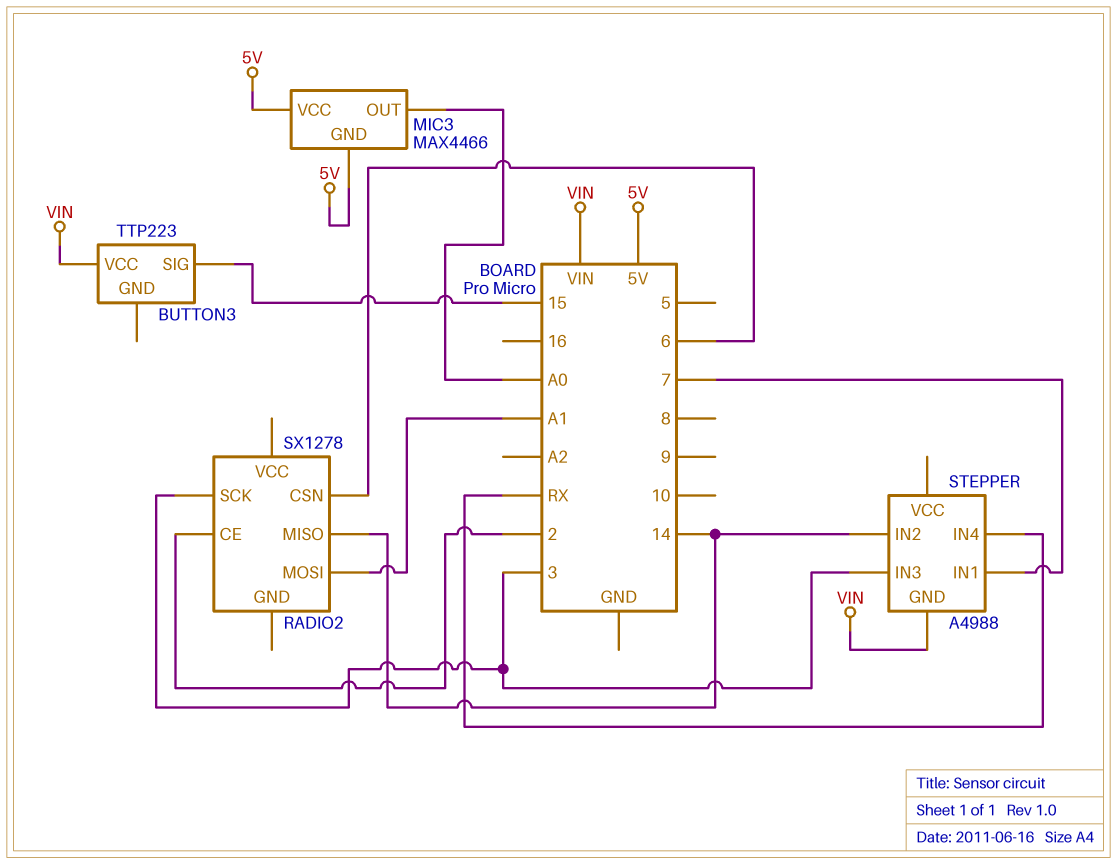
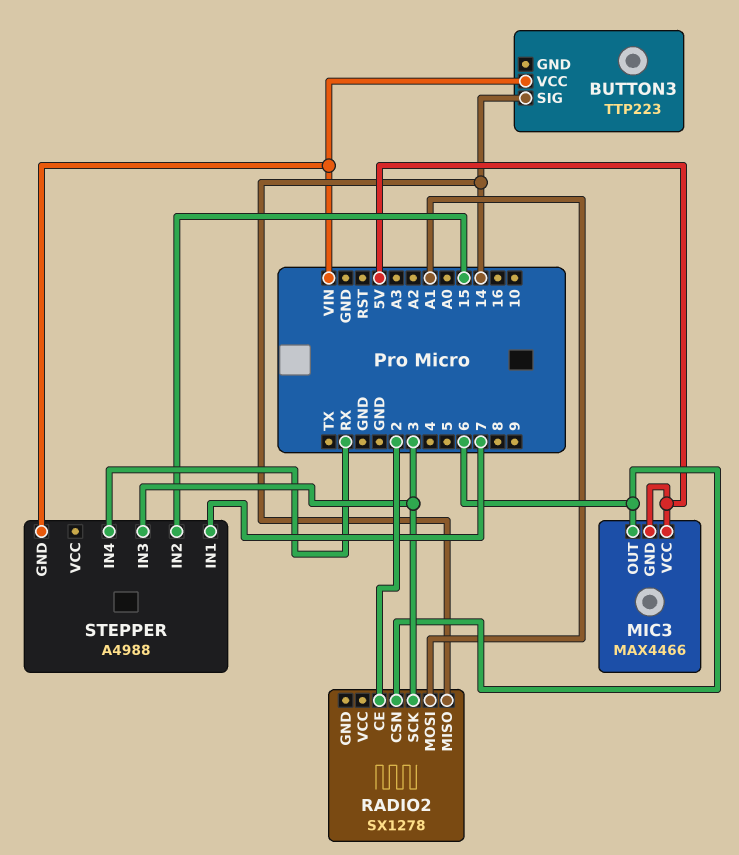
BUTTON3 pin SIG: 15 -> 14
MIC3 pin OUT: A0 -> 6
STEPPER pin IN2: 14 -> 15

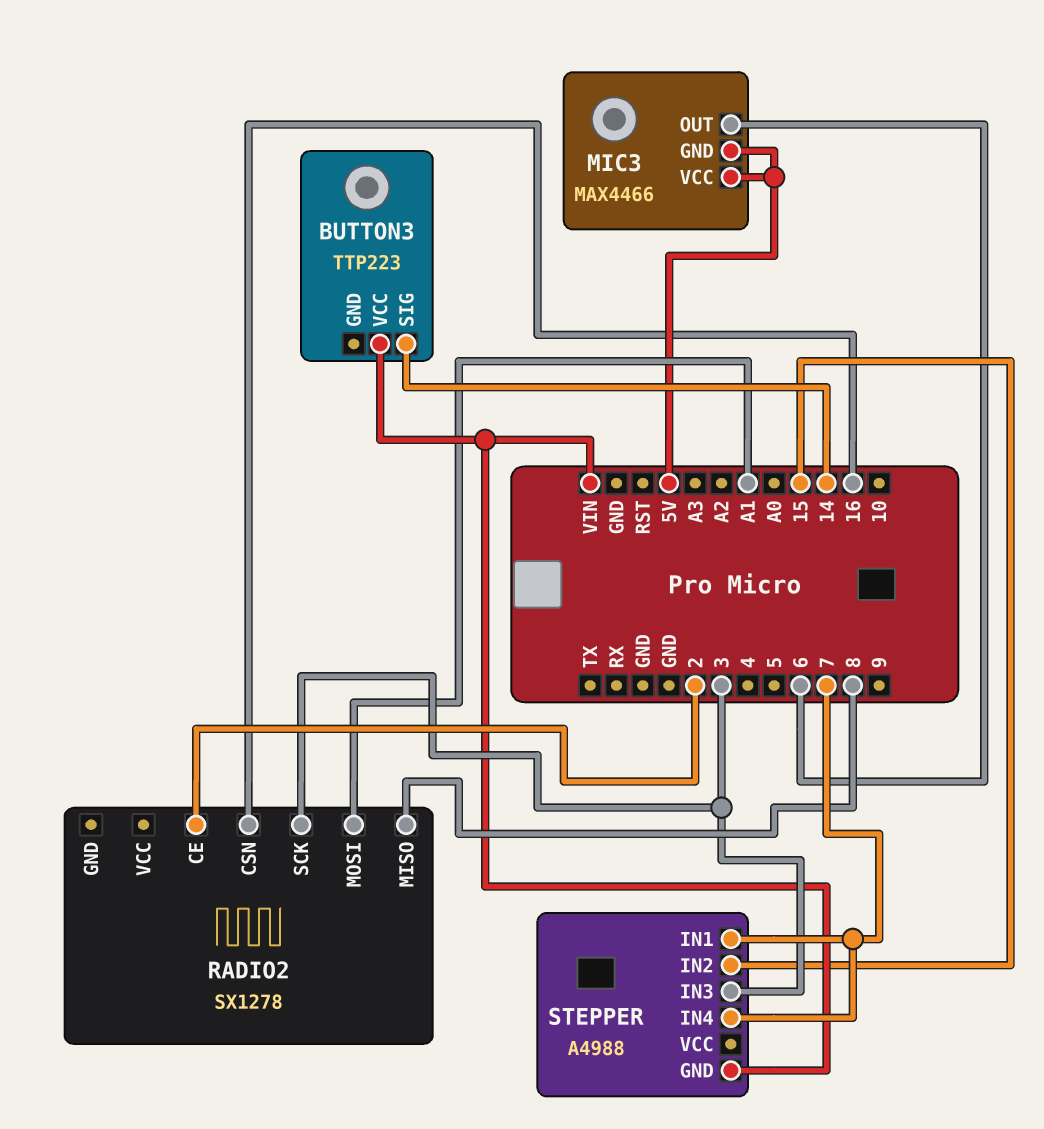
RADIO2 pin CSN: 6 -> 16
RADIO2 pin MISO: 14 -> 8
STEPPER pin IN4: RX -> 7

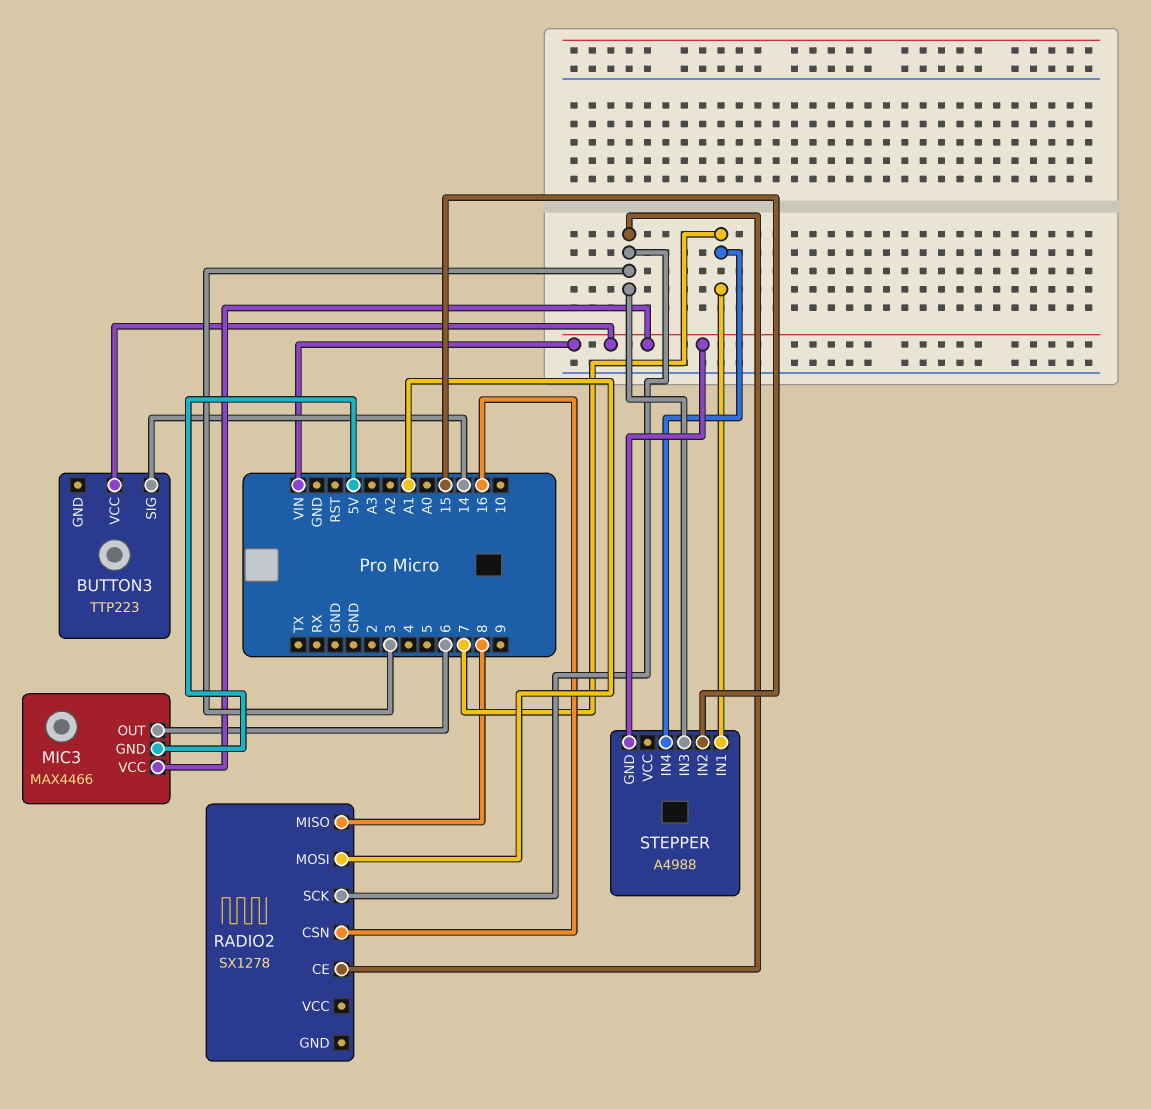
MIC3 pin VCC: 5V -> VIN
RADIO2 pin CE: 2 -> 3

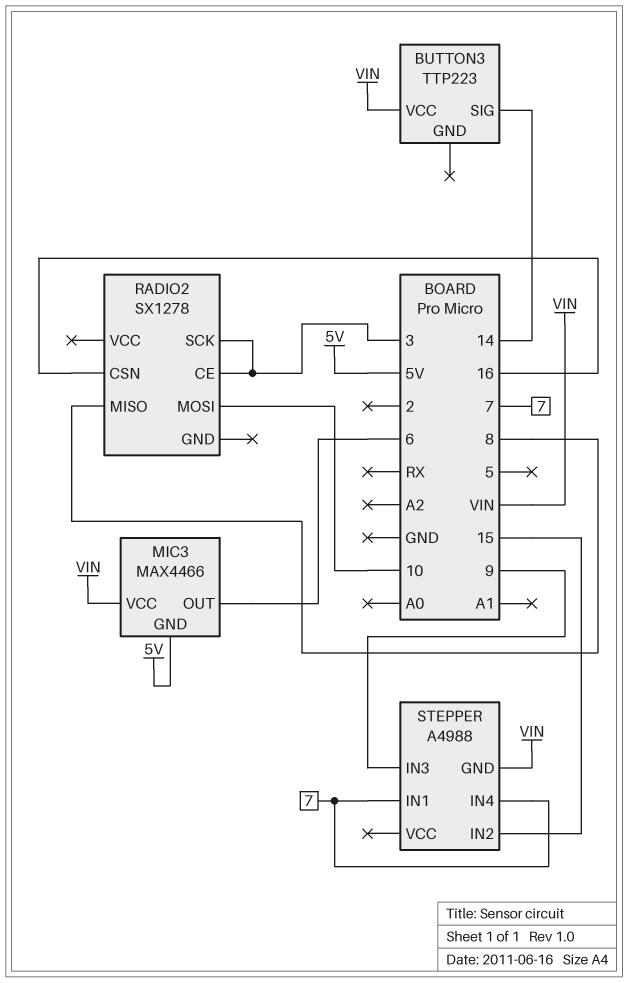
RADIO2 pin MOSI: A1 -> 10
STEPPER pin IN3: 3 -> 9

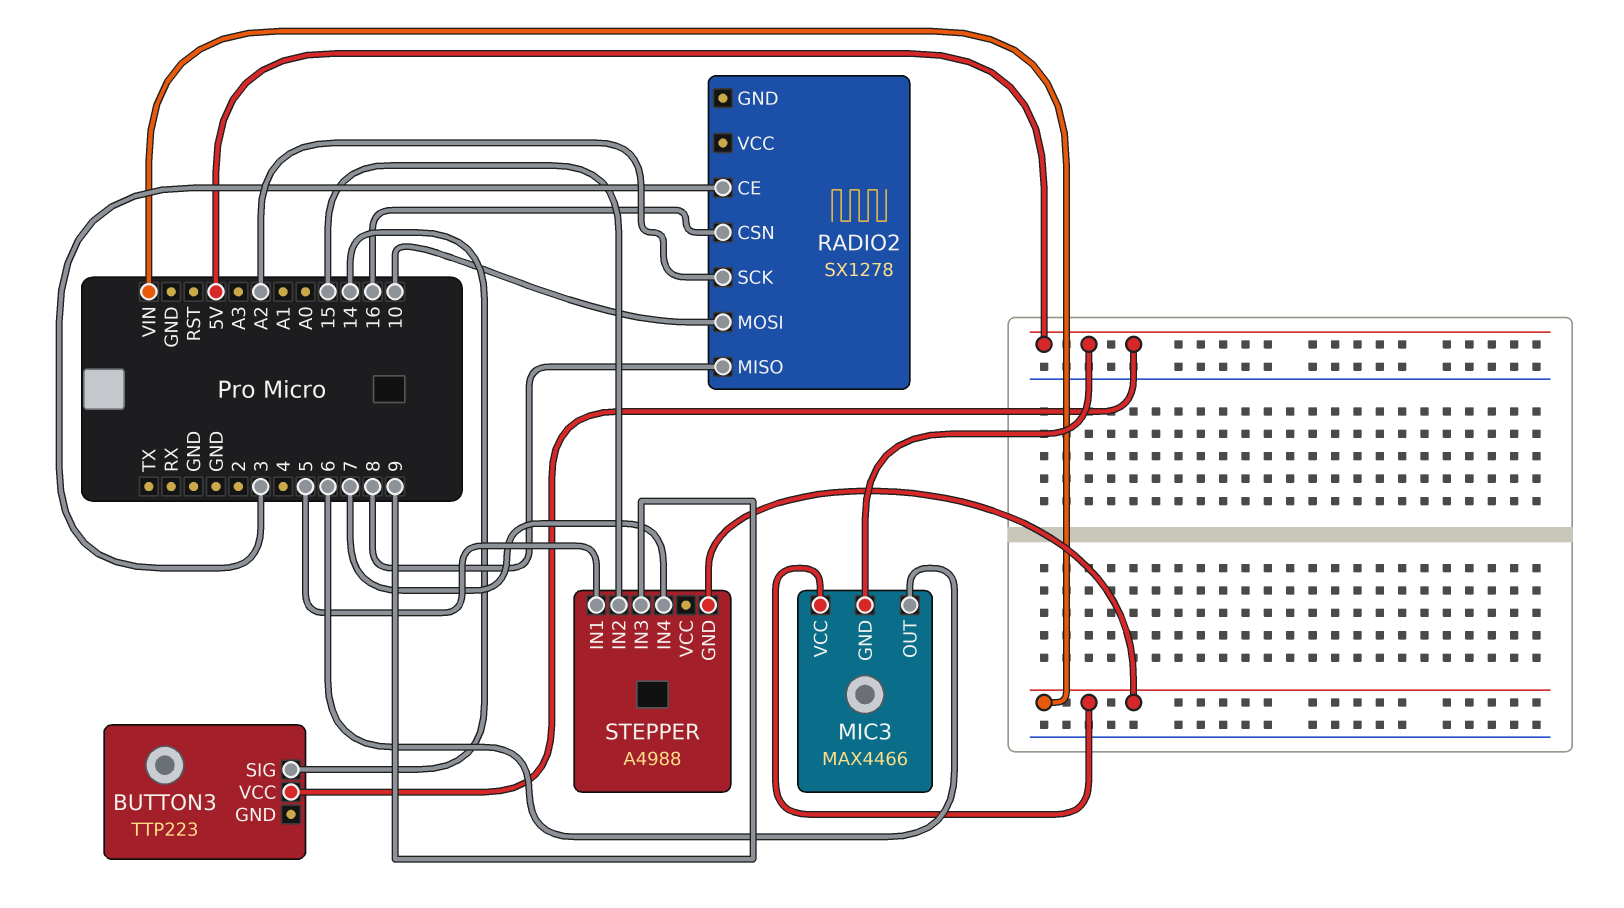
BUTTON3 pin VCC: VIN -> 5V
RADIO2 pin SCK: 3 -> A2
STEPPER pin IN1: 7 -> 5

